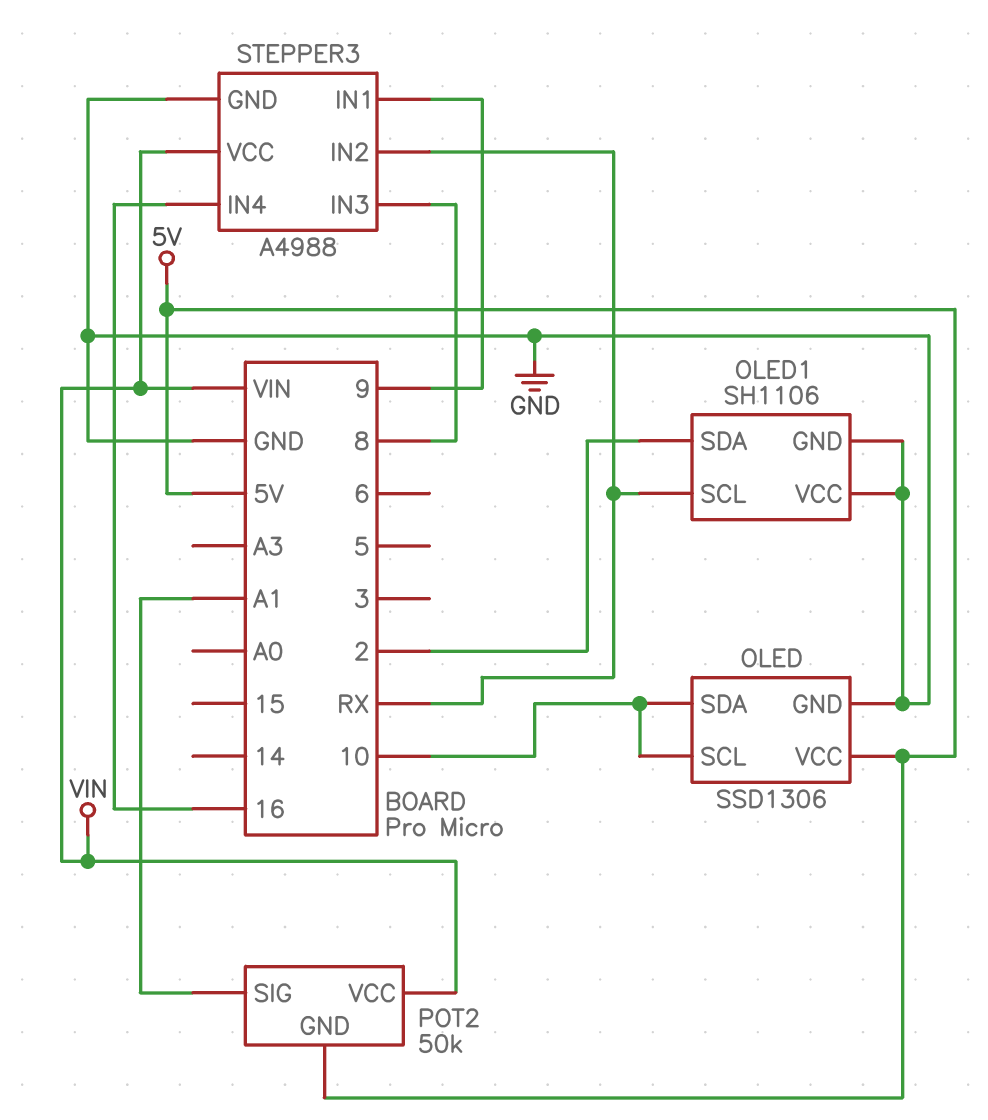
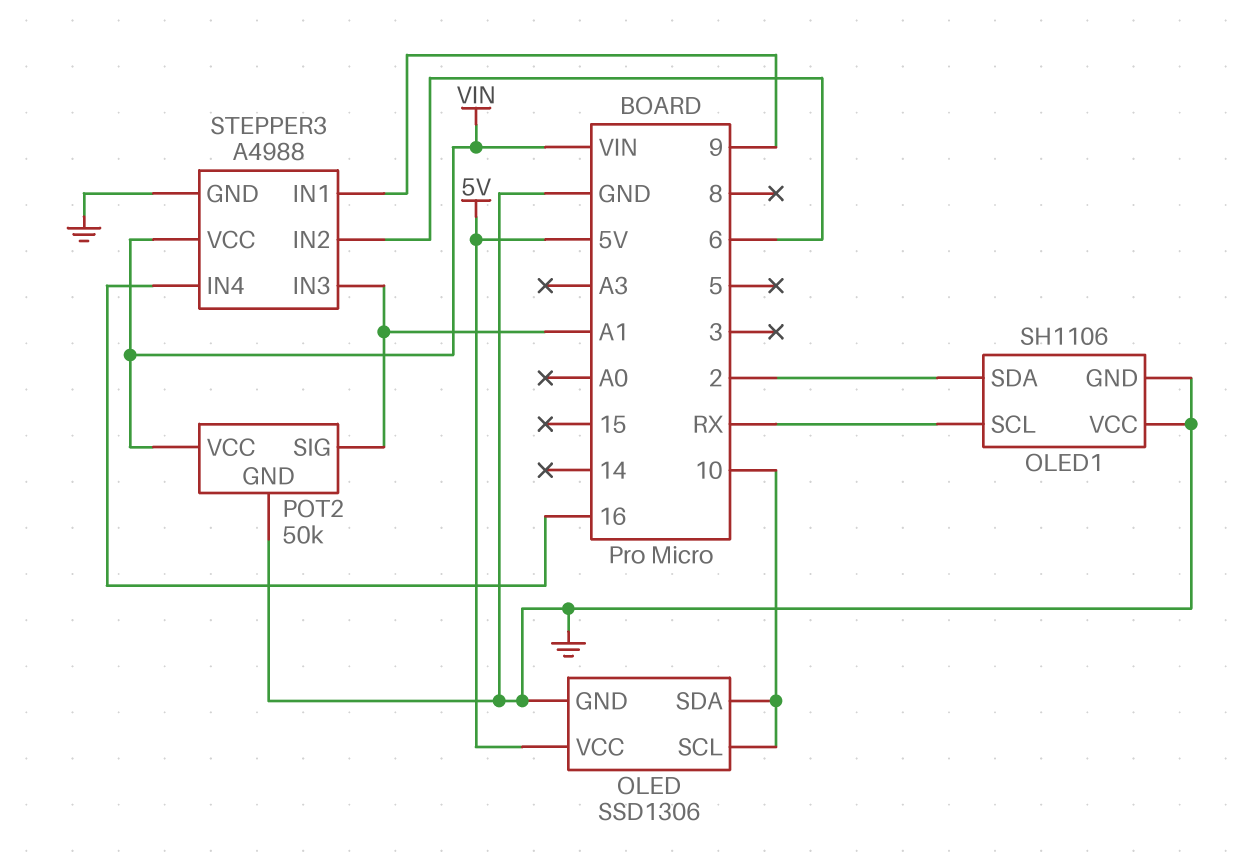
POT2 pin GND: 5V -> GND
STEPPER3 pin IN2: RX -> 6
STEPPER3 pin IN3: 8 -> A1

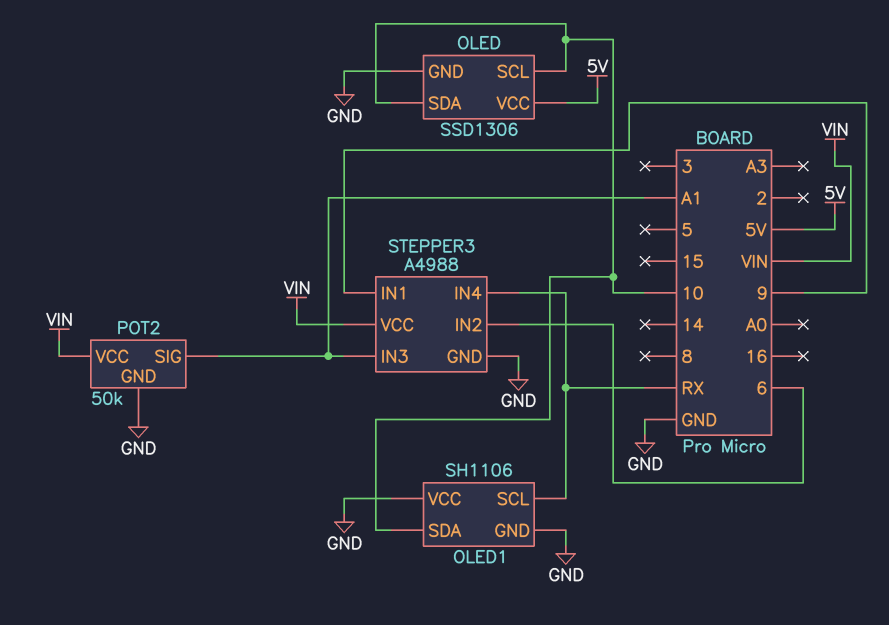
OLED1 pin SDA: 2 -> 10
STEPPER3 pin IN4: 16 -> RX

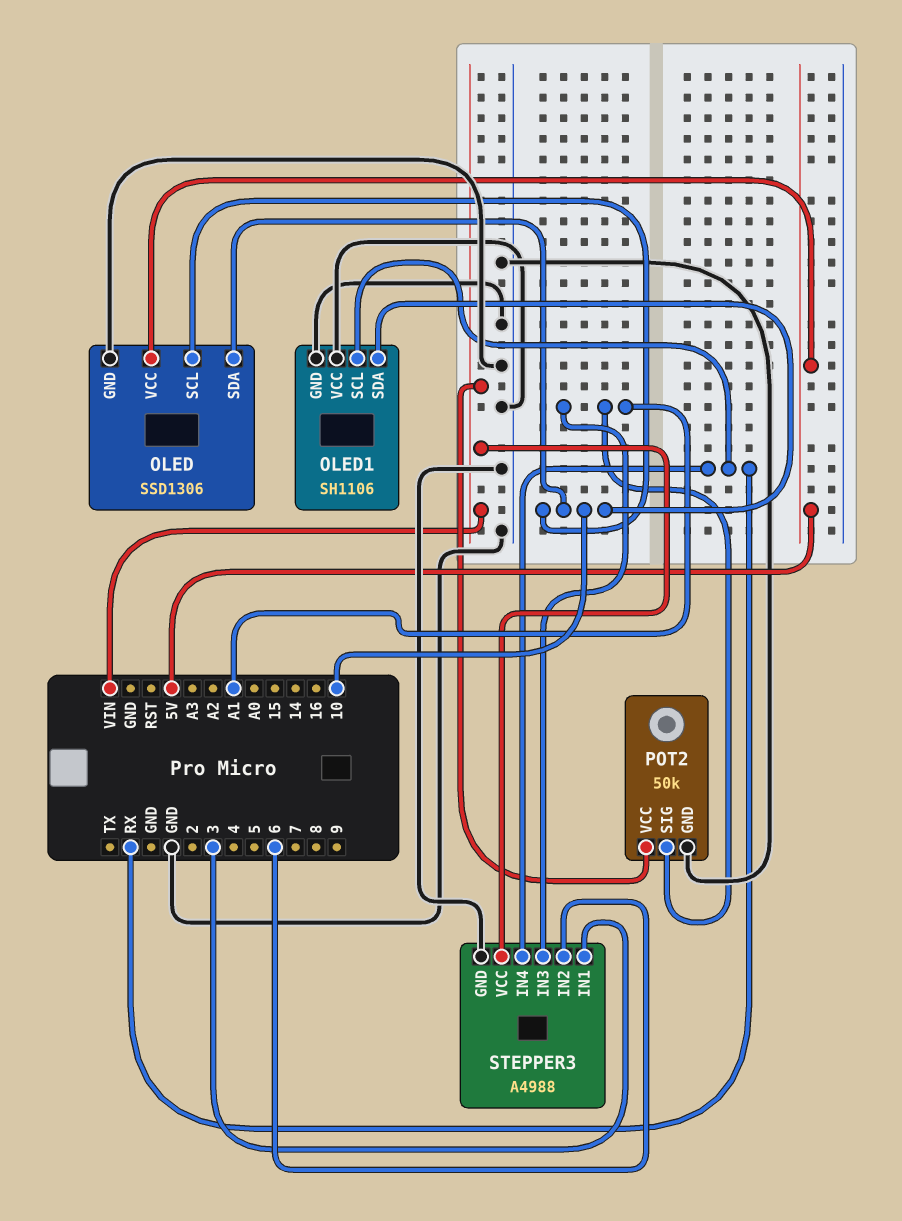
STEPPER3 pin IN1: 9 -> 3

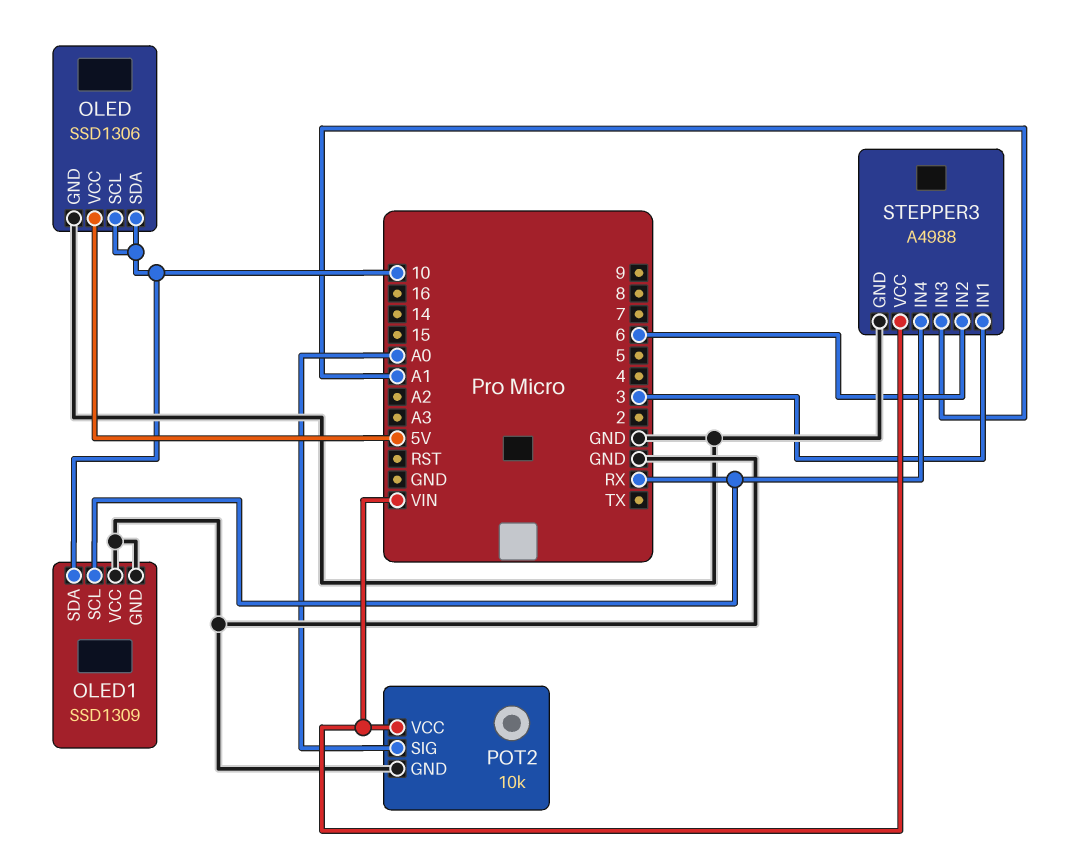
OLED1: SH1106 -> SSD1309
POT2: 50k -> 10k
POT2 pin SIG: A1 -> A0

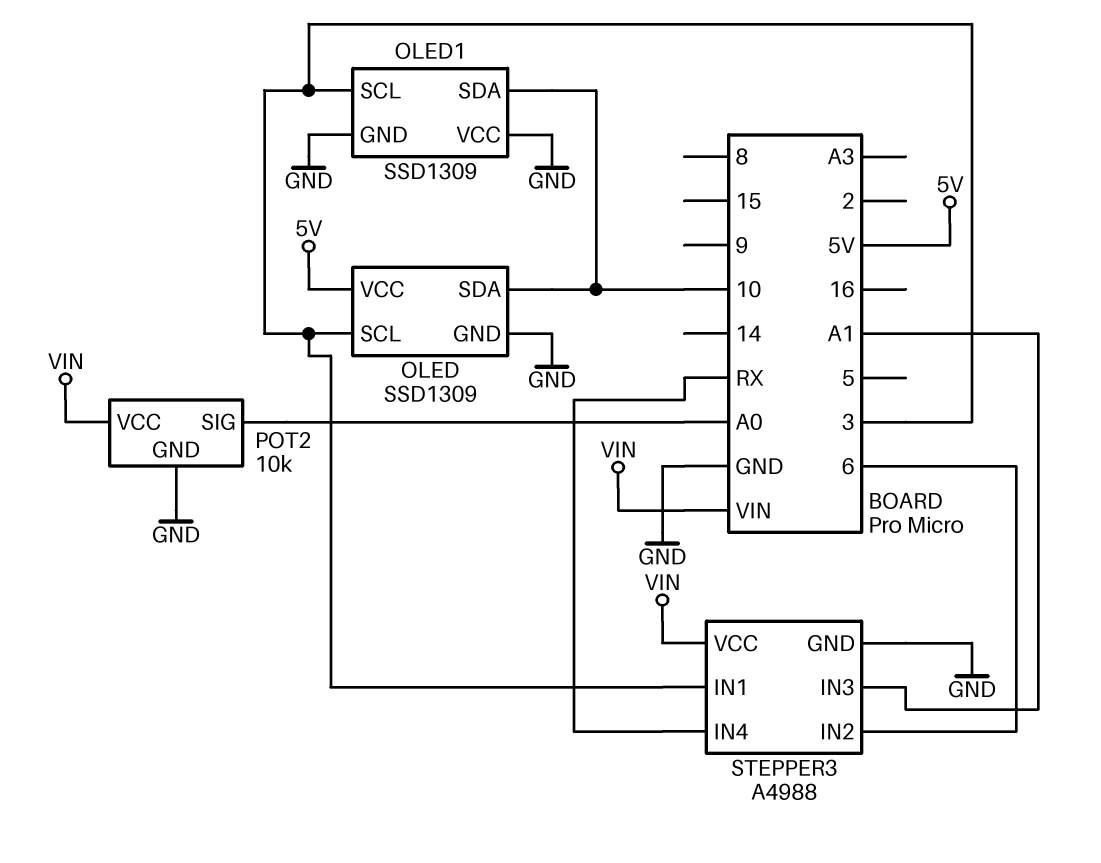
OLED: SSD1306 -> SSD1309
OLED pin SCL: 10 -> 3
OLED1 pin SCL: RX -> 3

